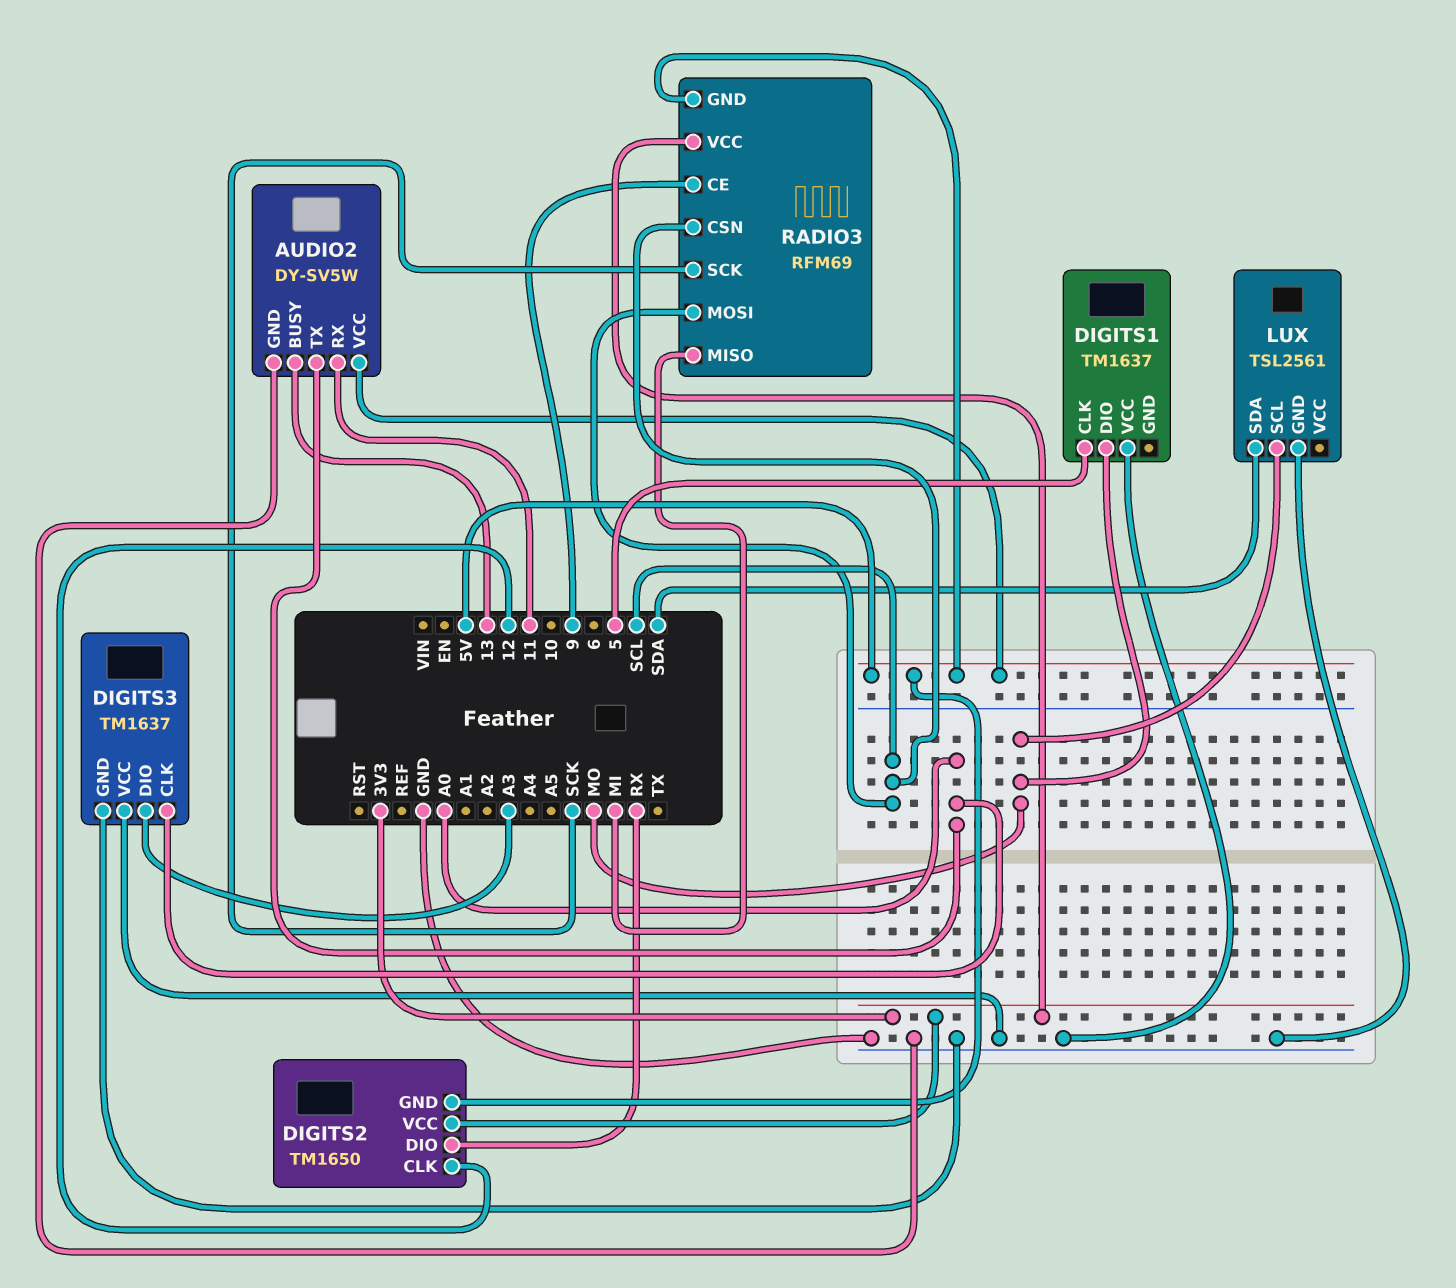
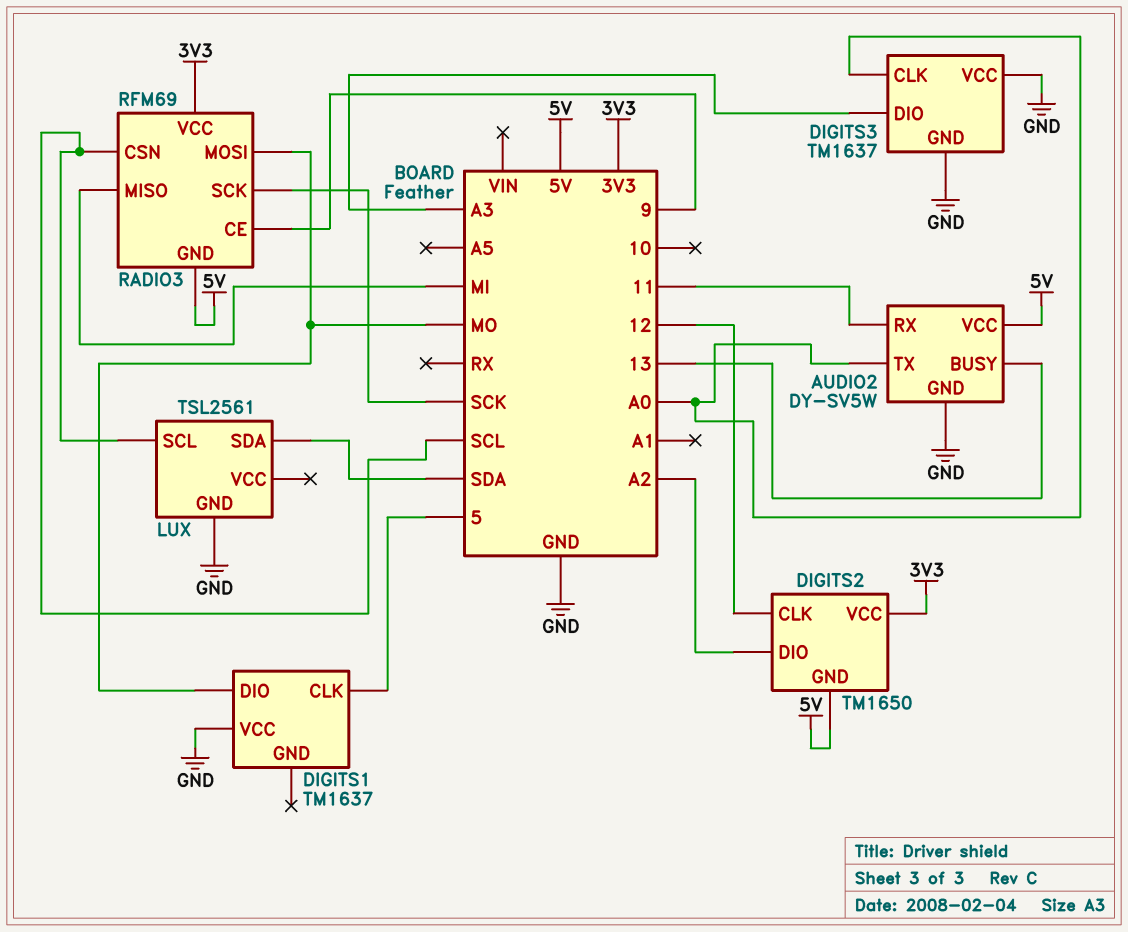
DIGITS2 pin DIO: RX -> A2
LUX pin SCL: MO -> SCL
RADIO3 pin MOSI: SCL -> MO

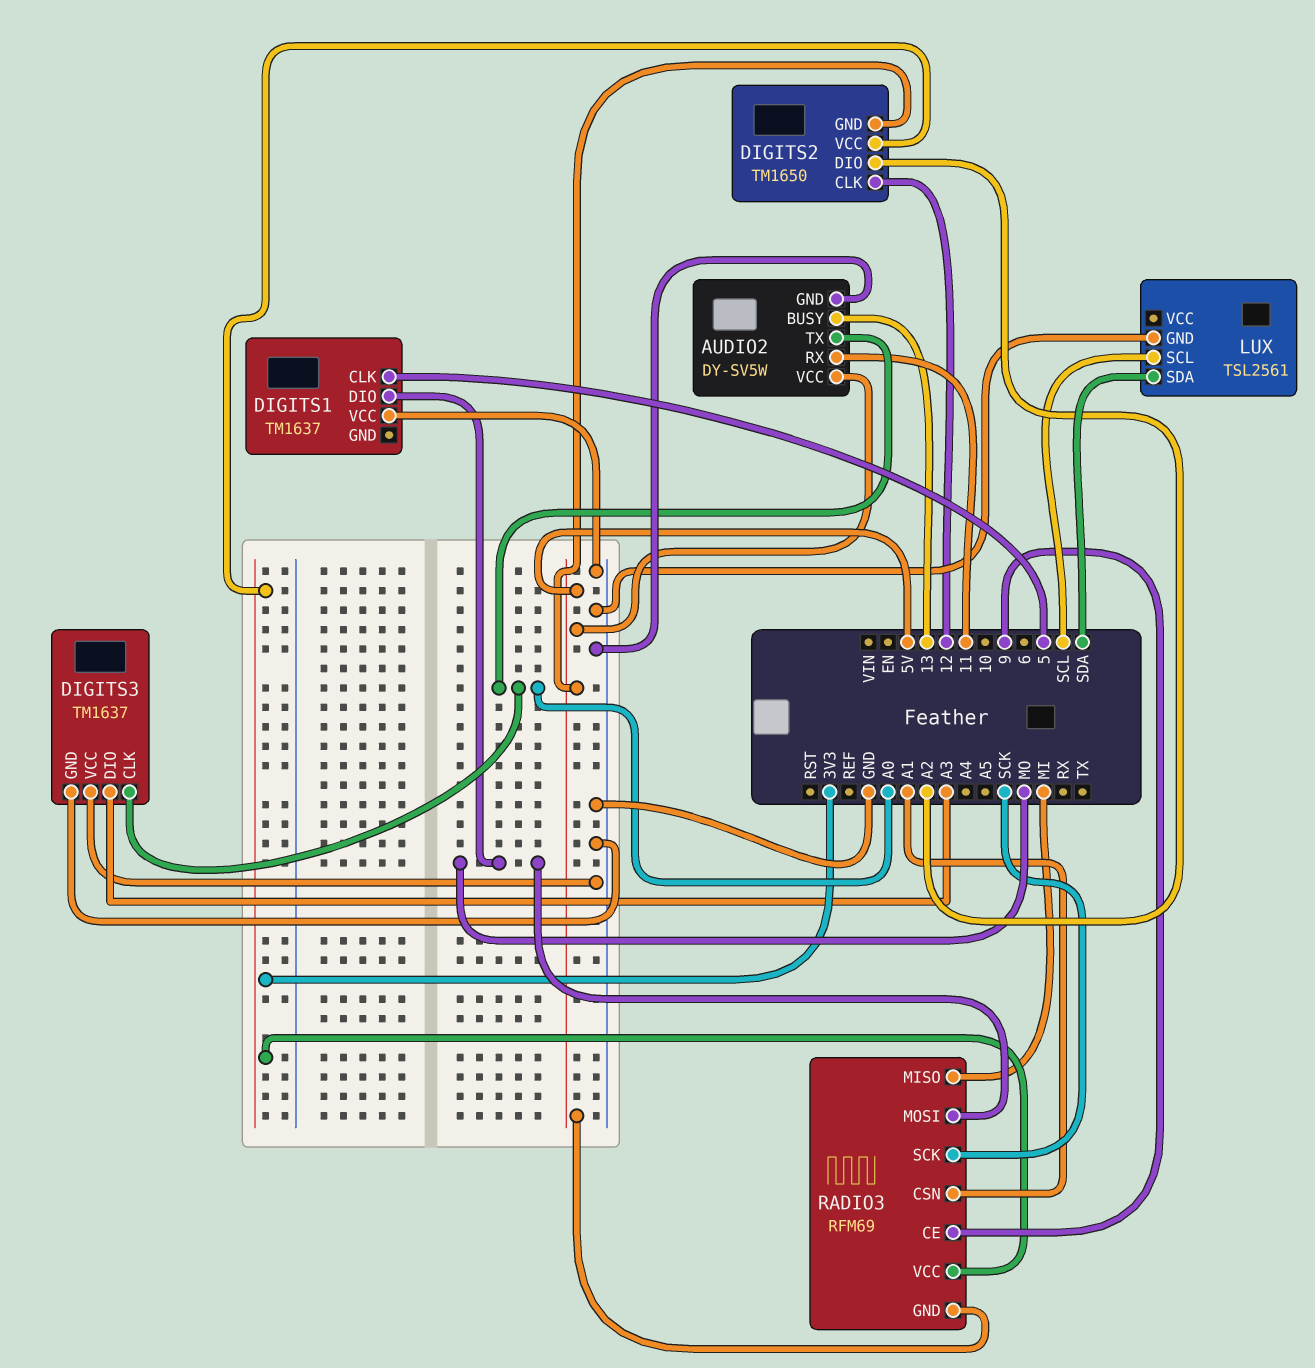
RADIO3 pin CSN: SCL -> A1

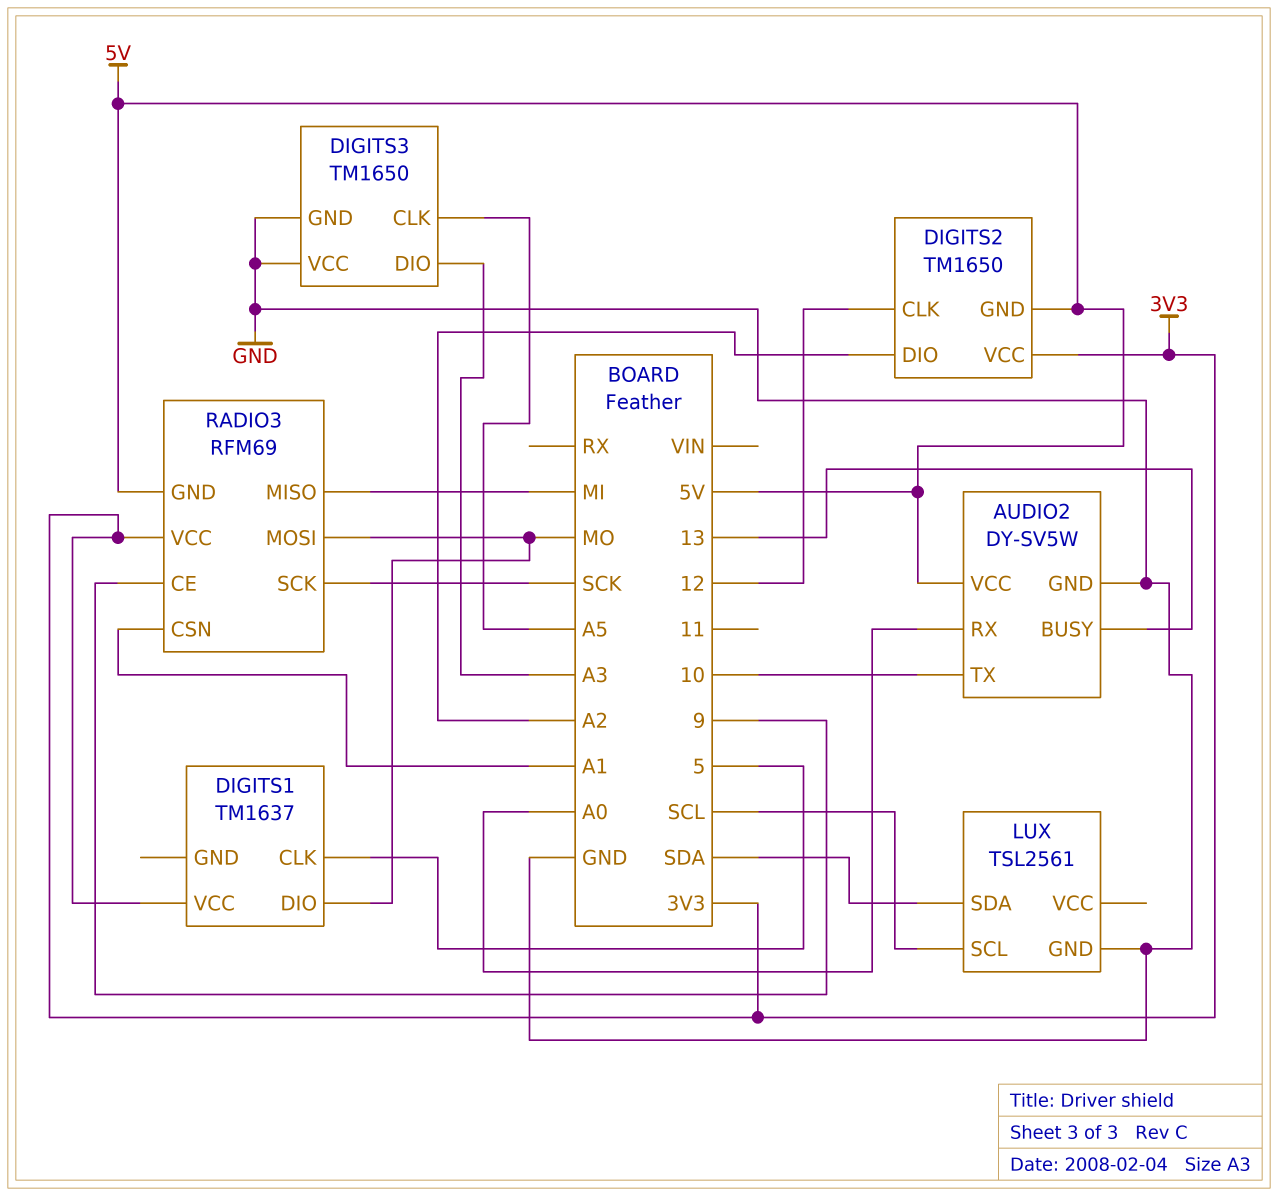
AUDIO2 pin RX: 11 -> A0
AUDIO2 pin TX: A0 -> 10
DIGITS1 pin VCC: GND -> 3V3
DIGITS3: TM1637 -> TM1650
DIGITS3 pin CLK: A0 -> A5

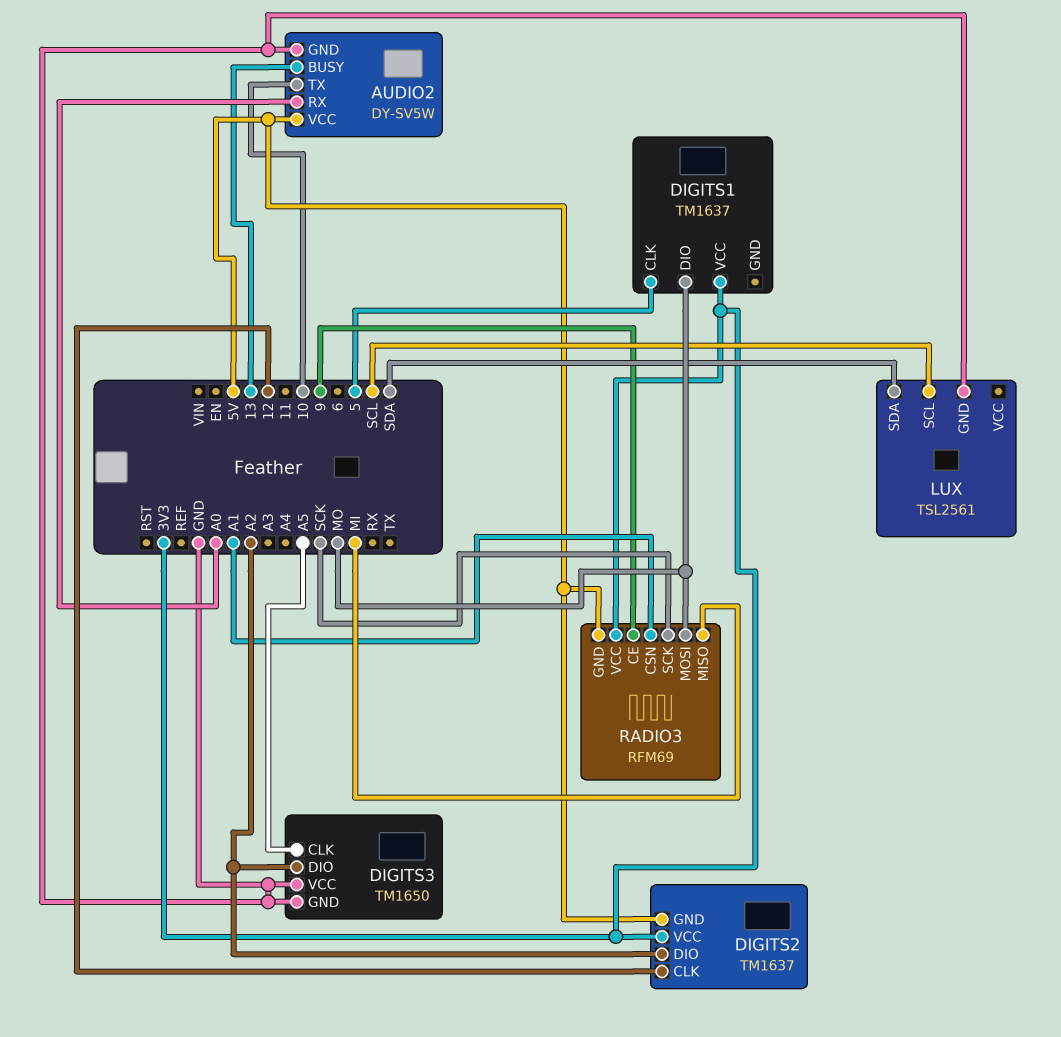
DIGITS2: TM1650 -> TM1637
DIGITS3 pin DIO: A3 -> A2

